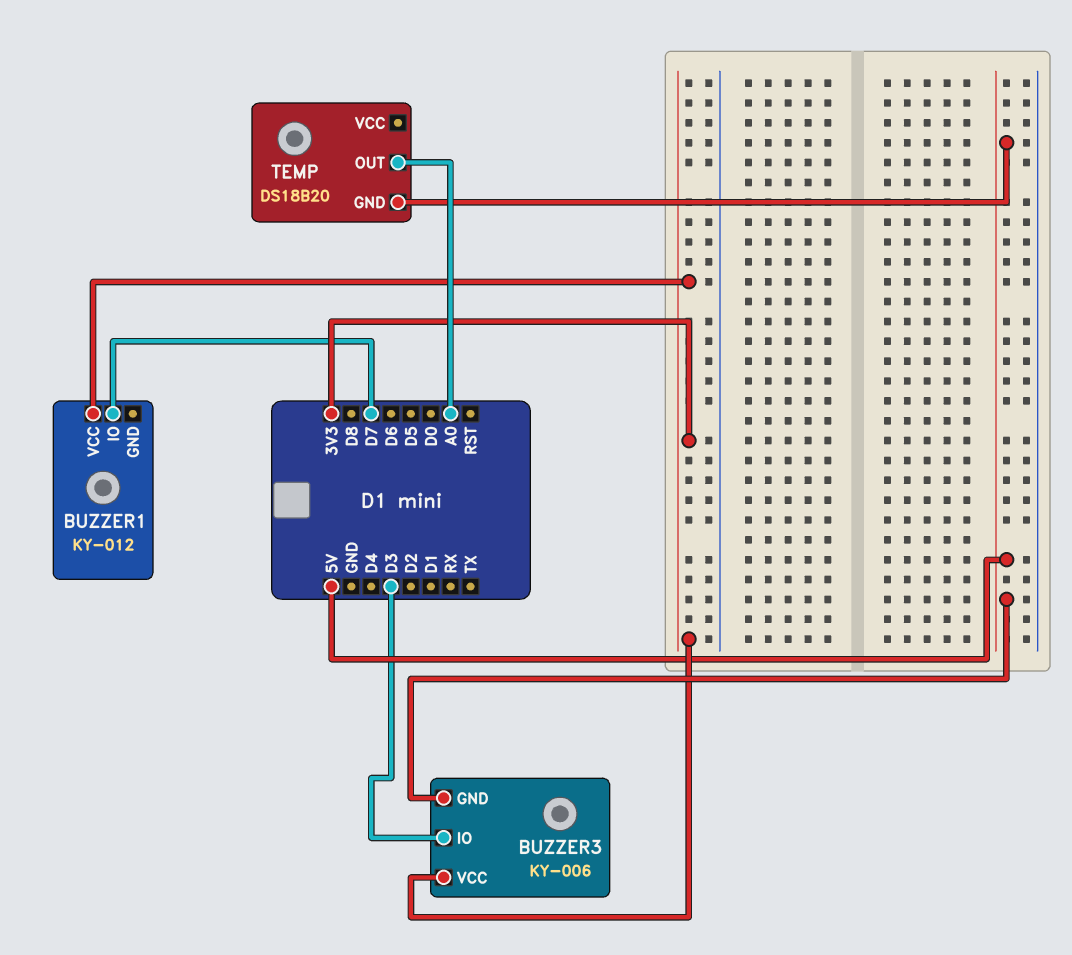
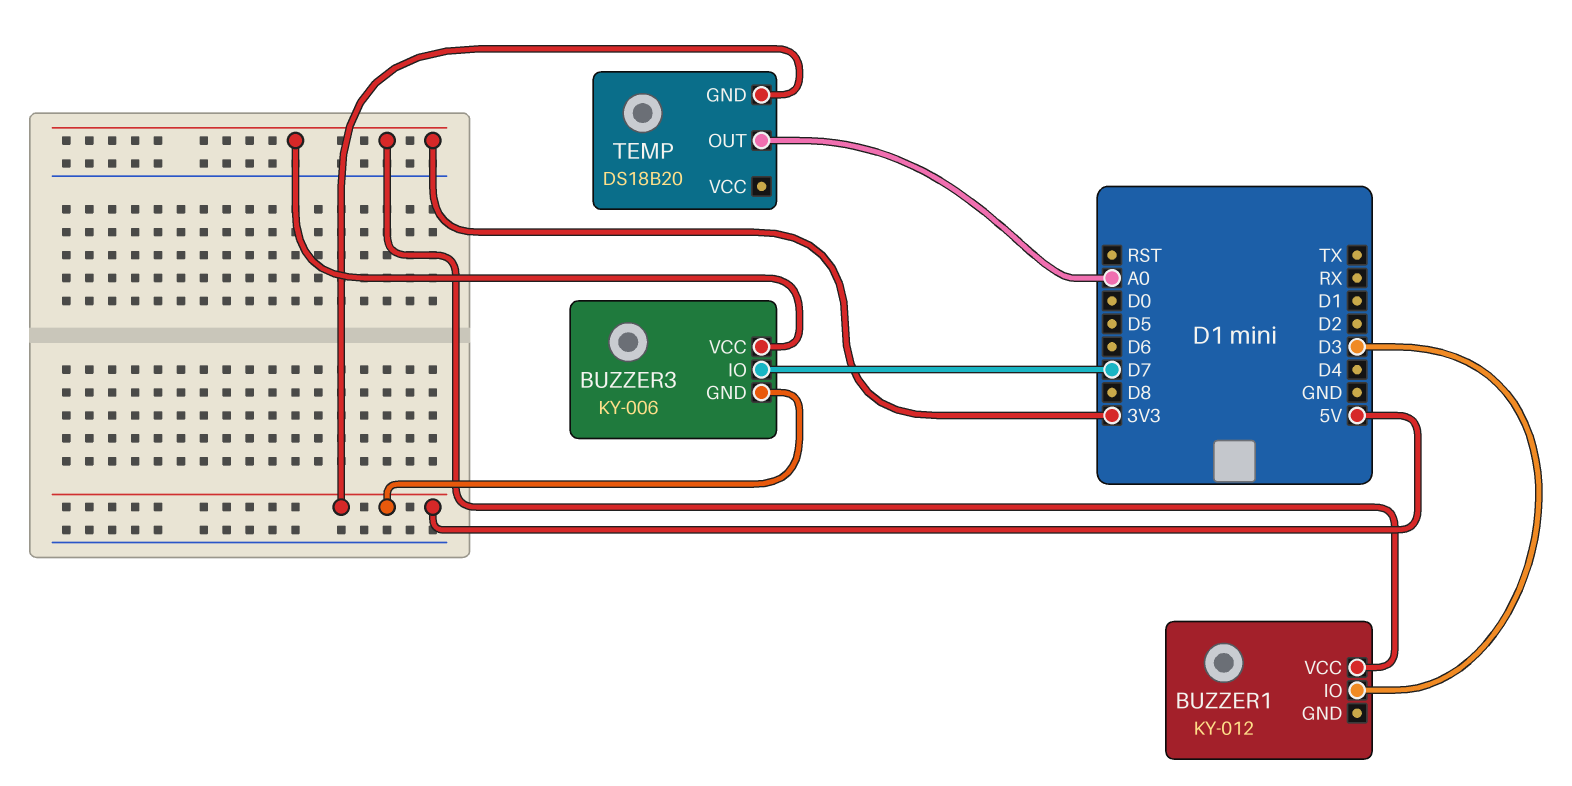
BUZZER1 pin IO: D7 -> D3
BUZZER3 pin IO: D3 -> D7

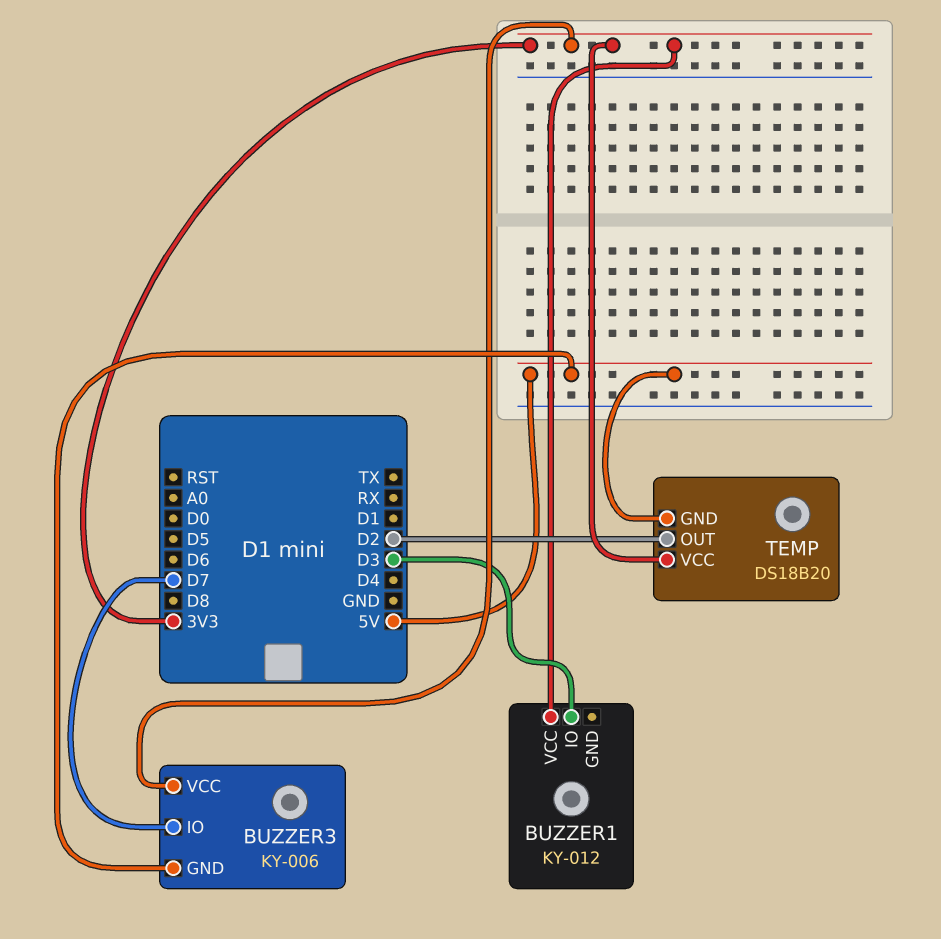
TEMP pin OUT: A0 -> D2
TEMP pin VCC: none -> 3V3

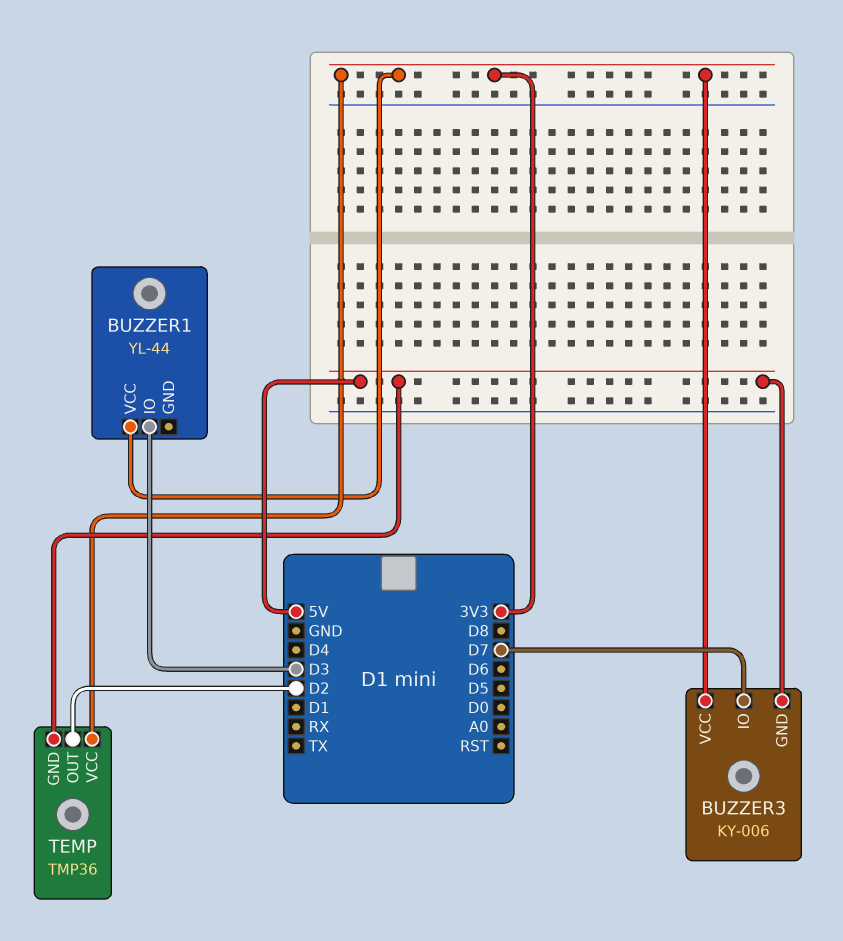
BUZZER1: KY-012 -> YL-44
TEMP: DS18B20 -> TMP36

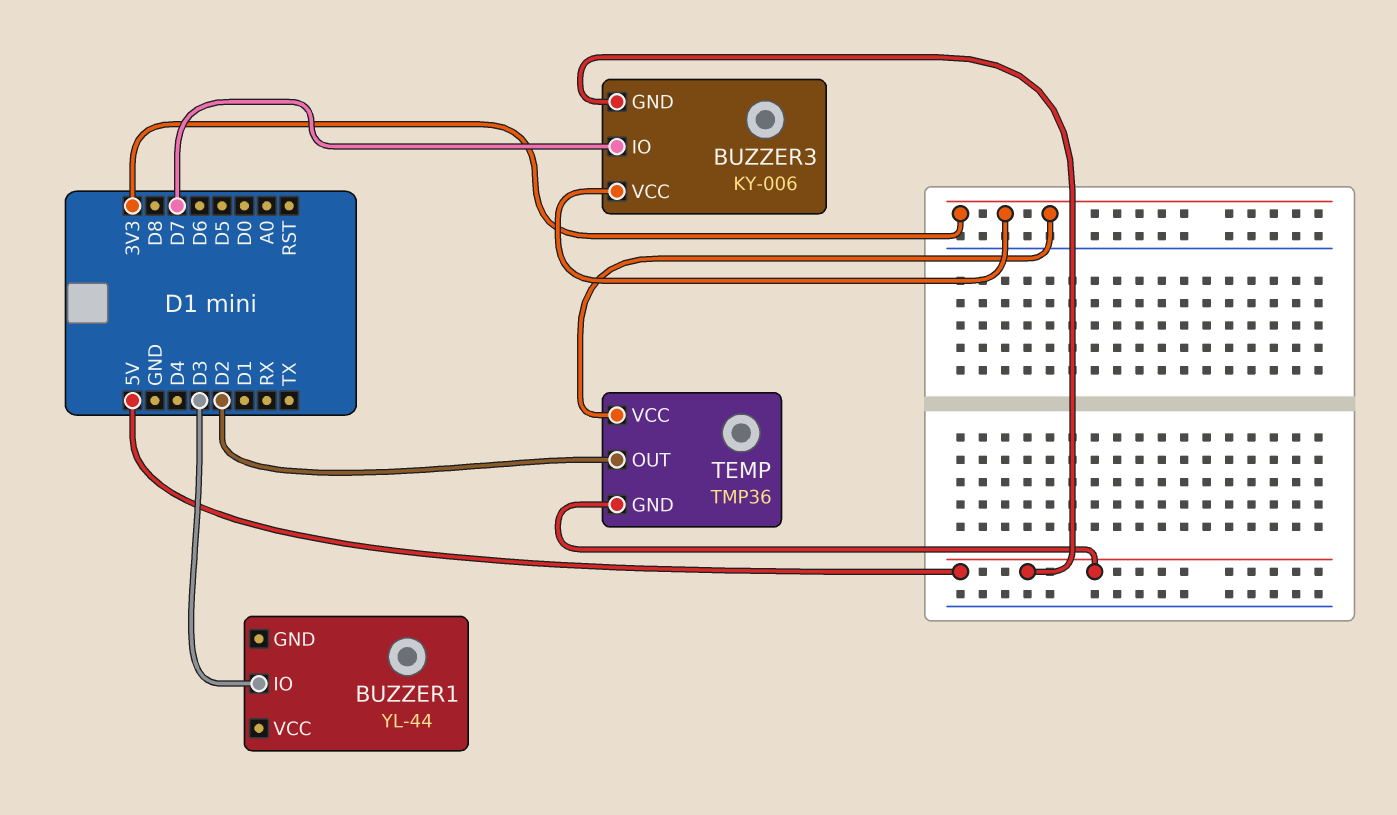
BUZZER1 pin VCC: 3V3 -> none

